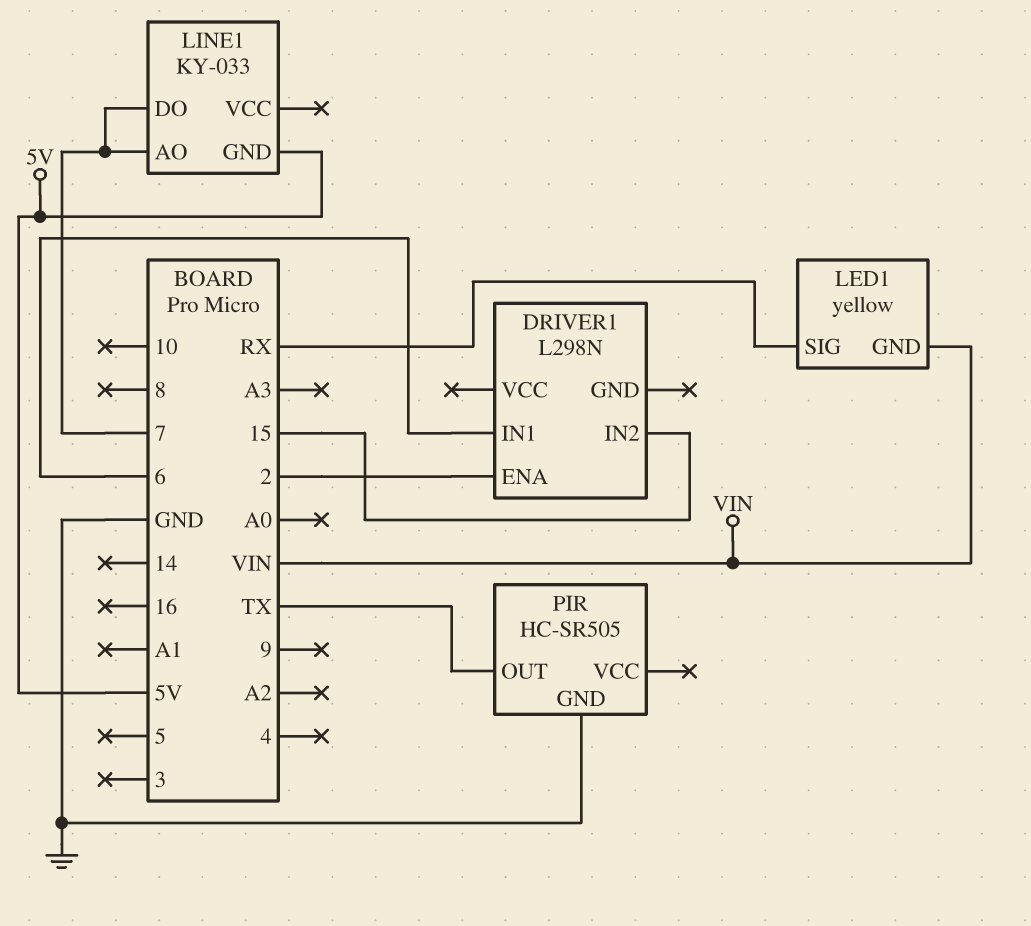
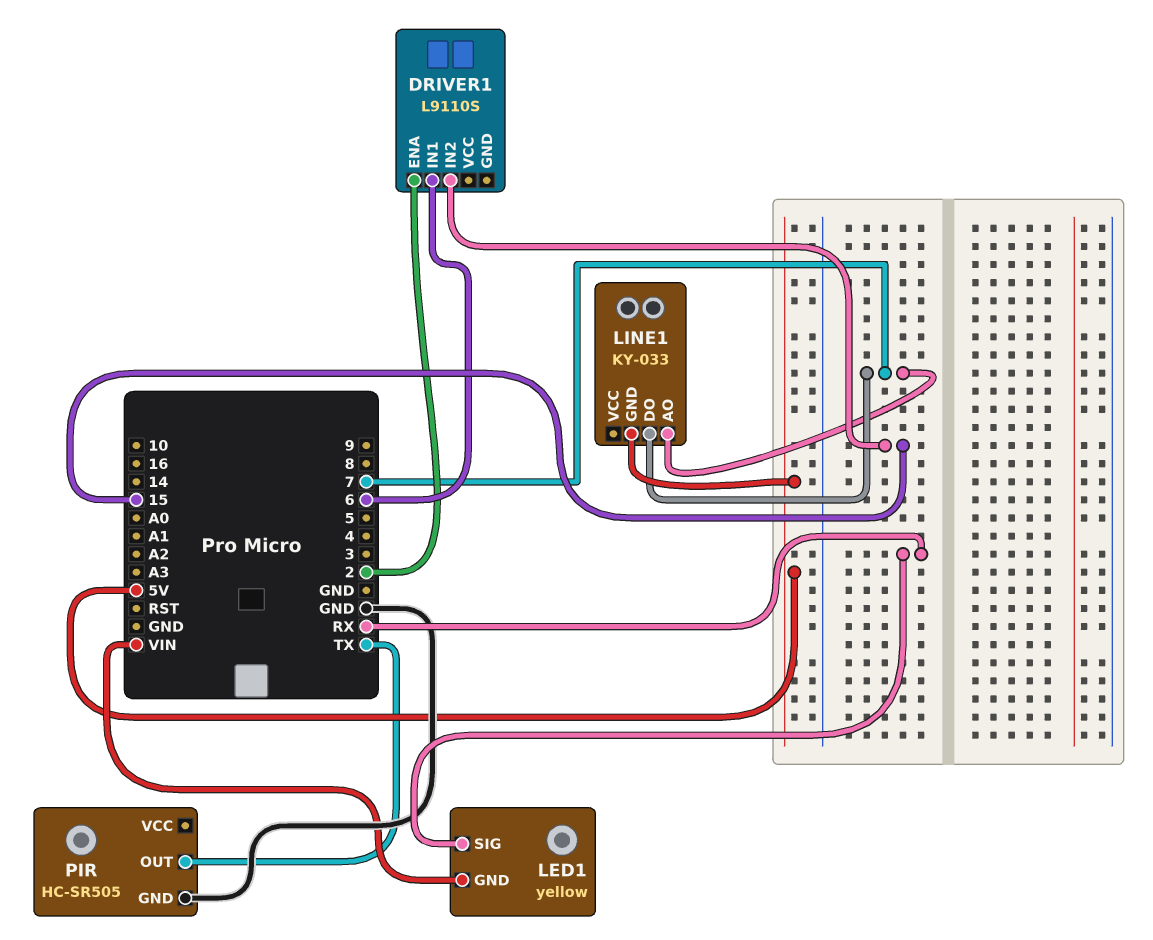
DRIVER1: L298N -> L9110S

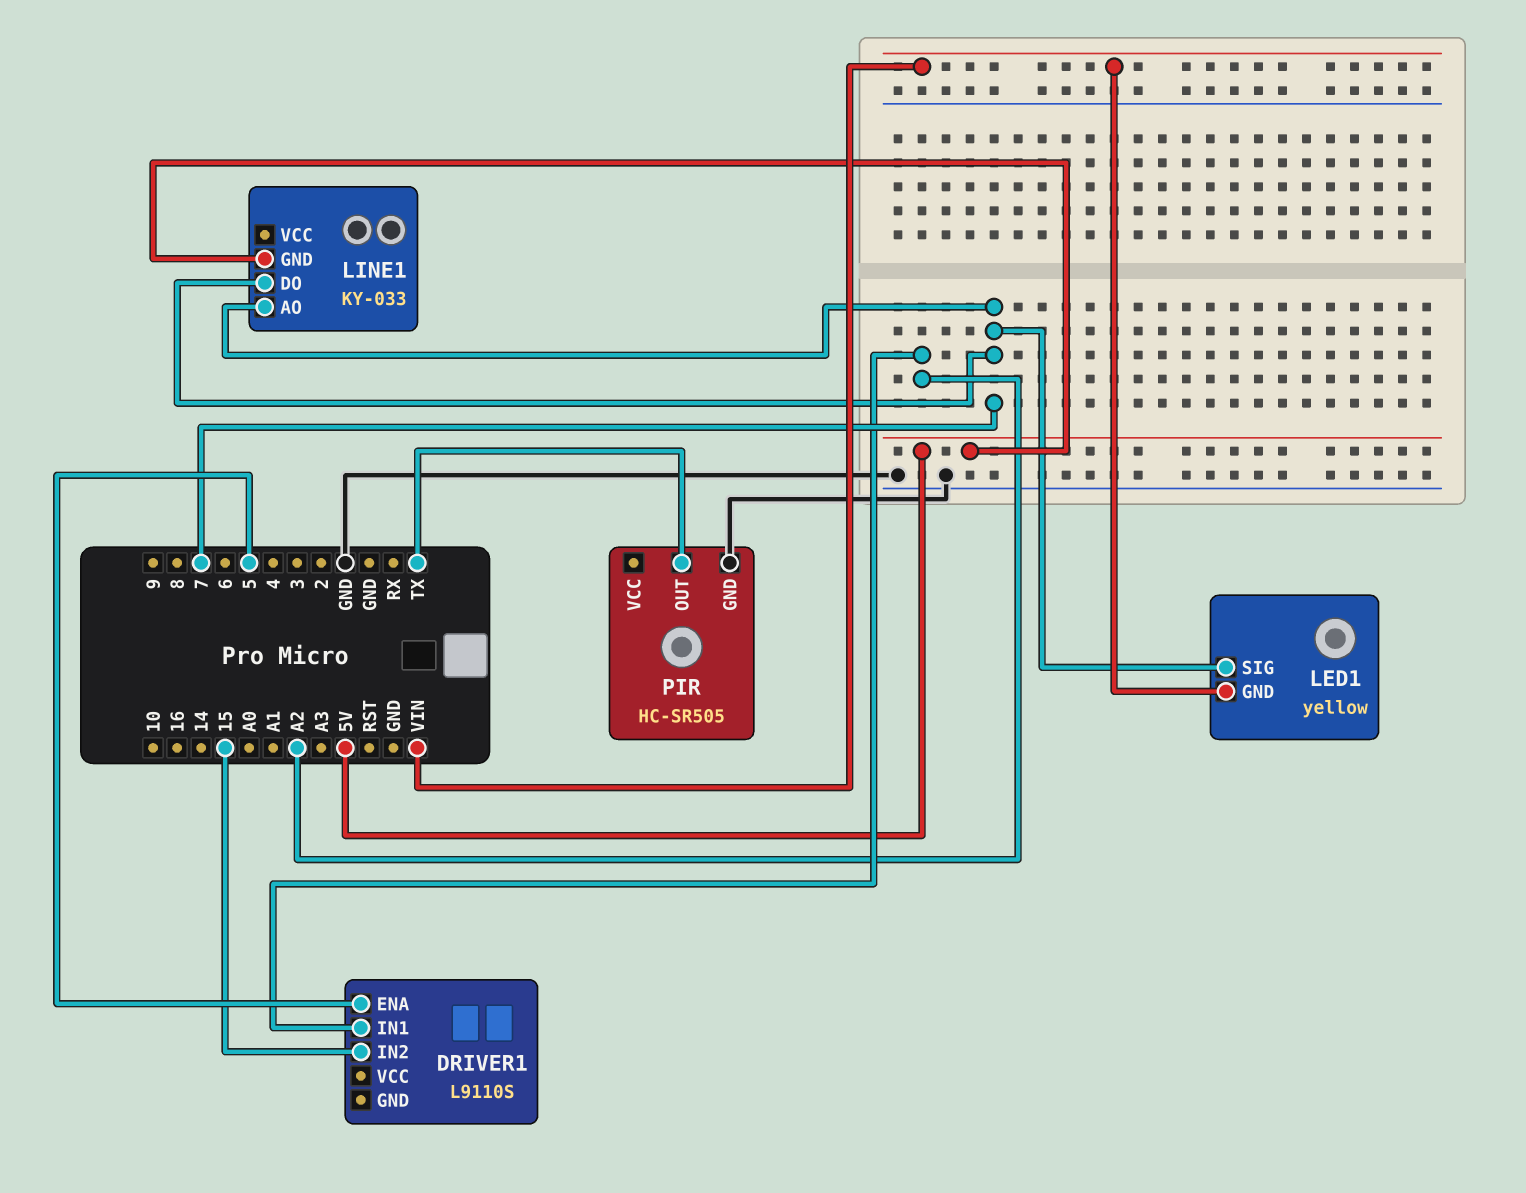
DRIVER1 pin ENA: 2 -> 5
DRIVER1 pin IN1: 6 -> A2
LED1 pin SIG: RX -> 7

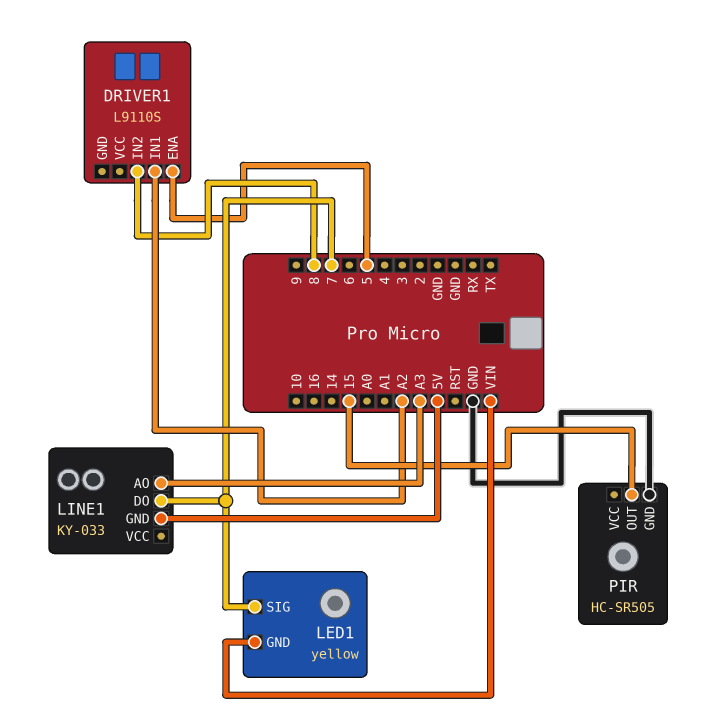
DRIVER1 pin IN2: 15 -> 8
LINE1 pin AO: 7 -> A3
PIR pin OUT: TX -> 15

